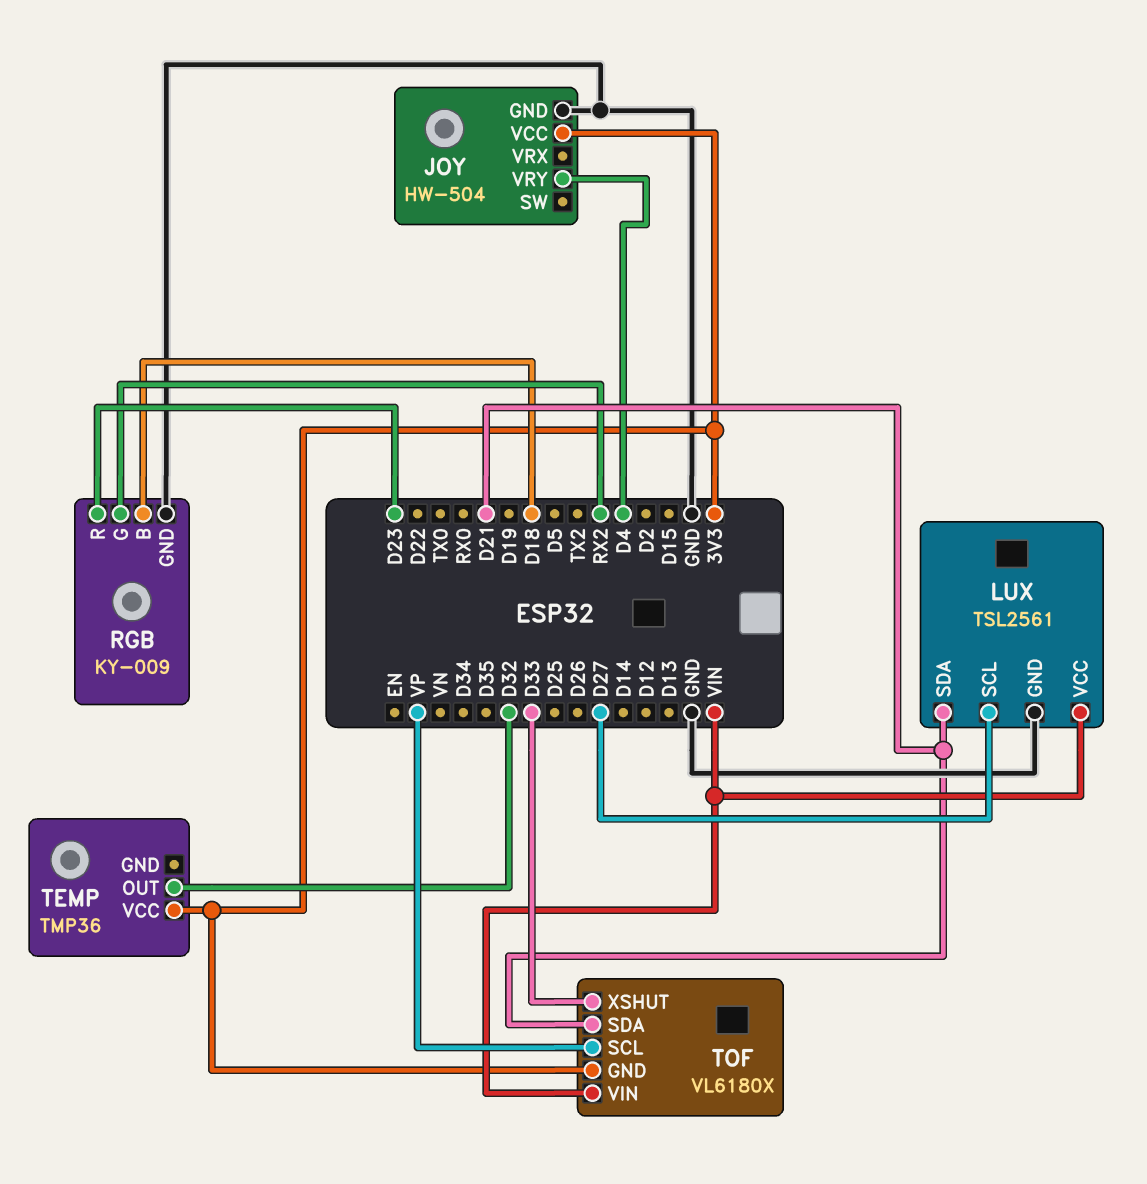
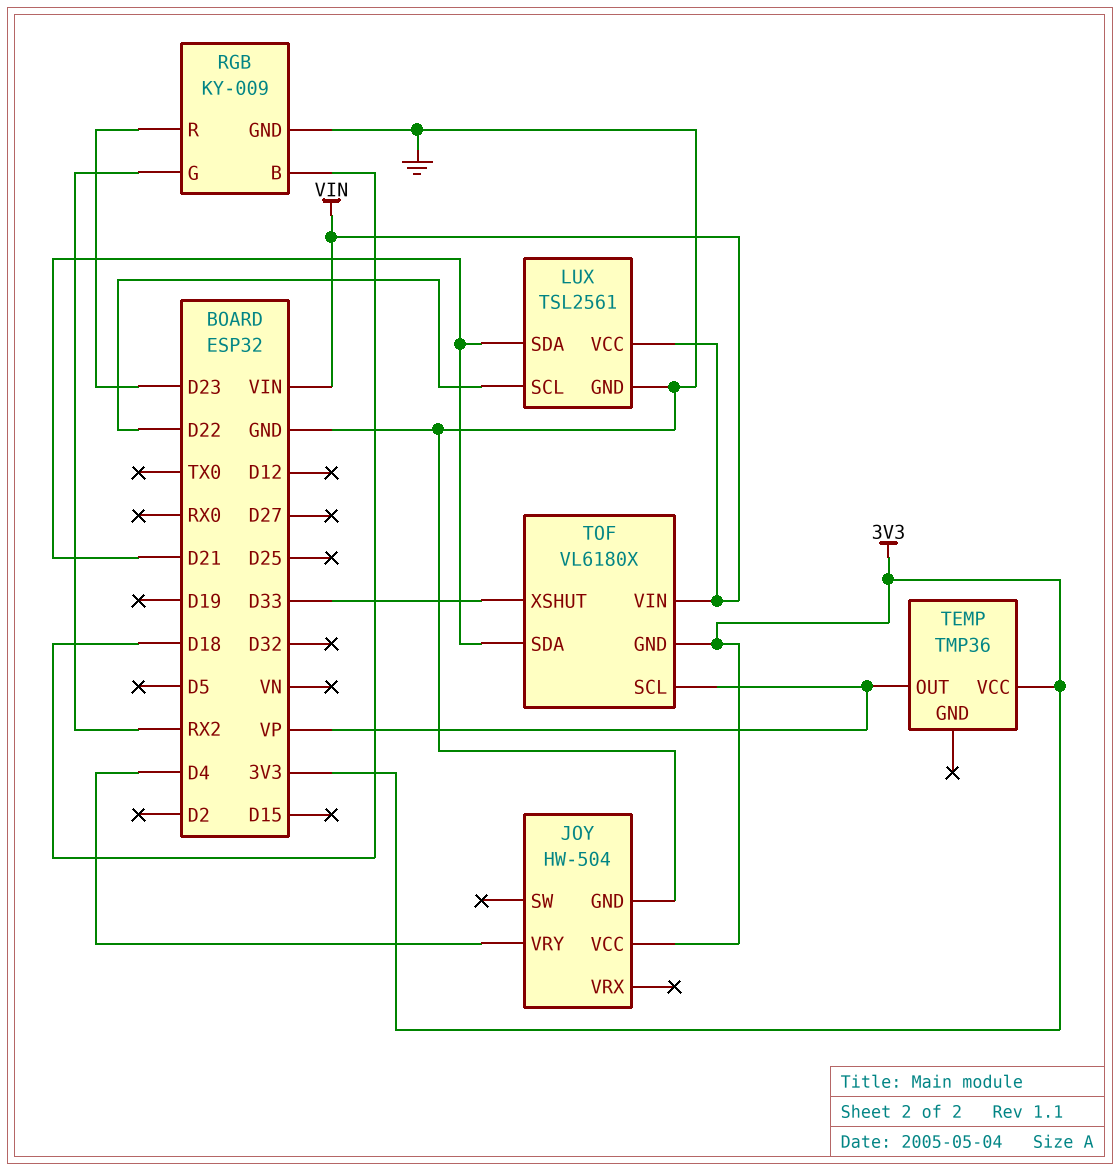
LUX pin SCL: D27 -> D22
TEMP pin OUT: D32 -> VP

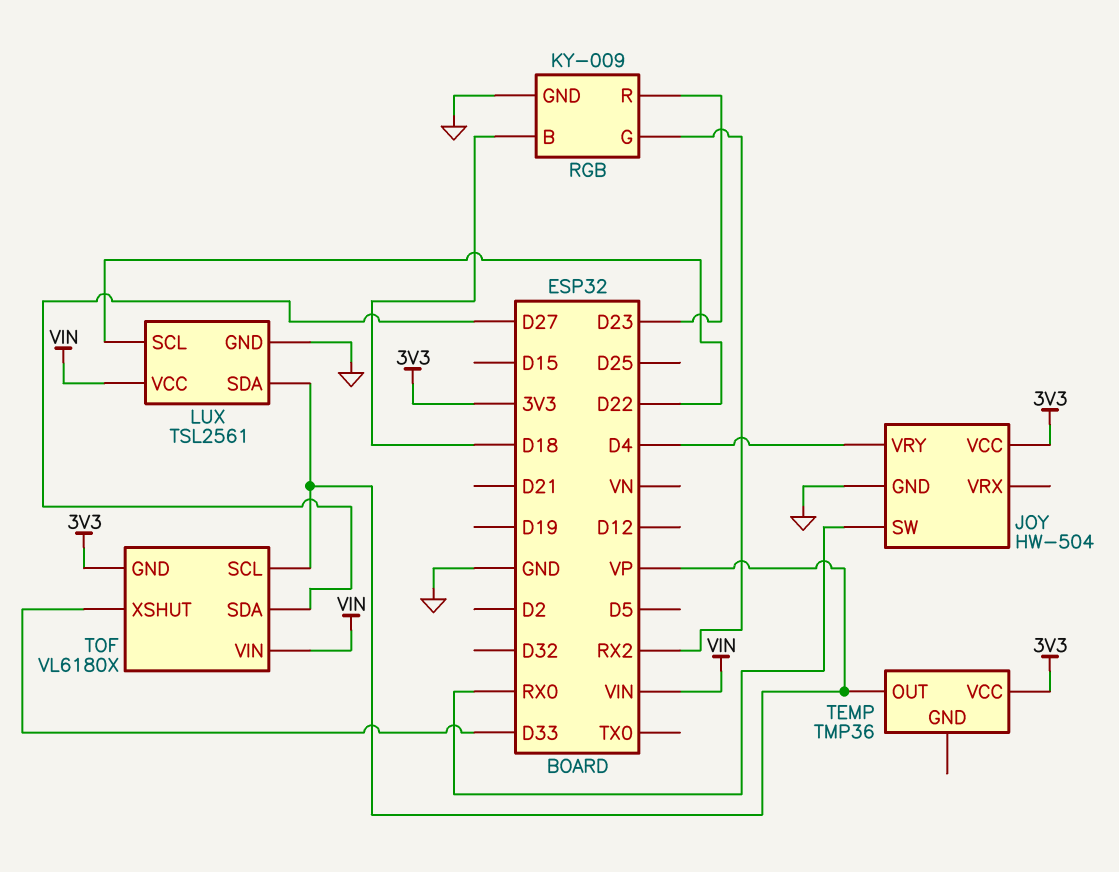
JOY pin SW: none -> RX0
LUX pin SDA: D21 -> VP
TOF pin SDA: D21 -> D27

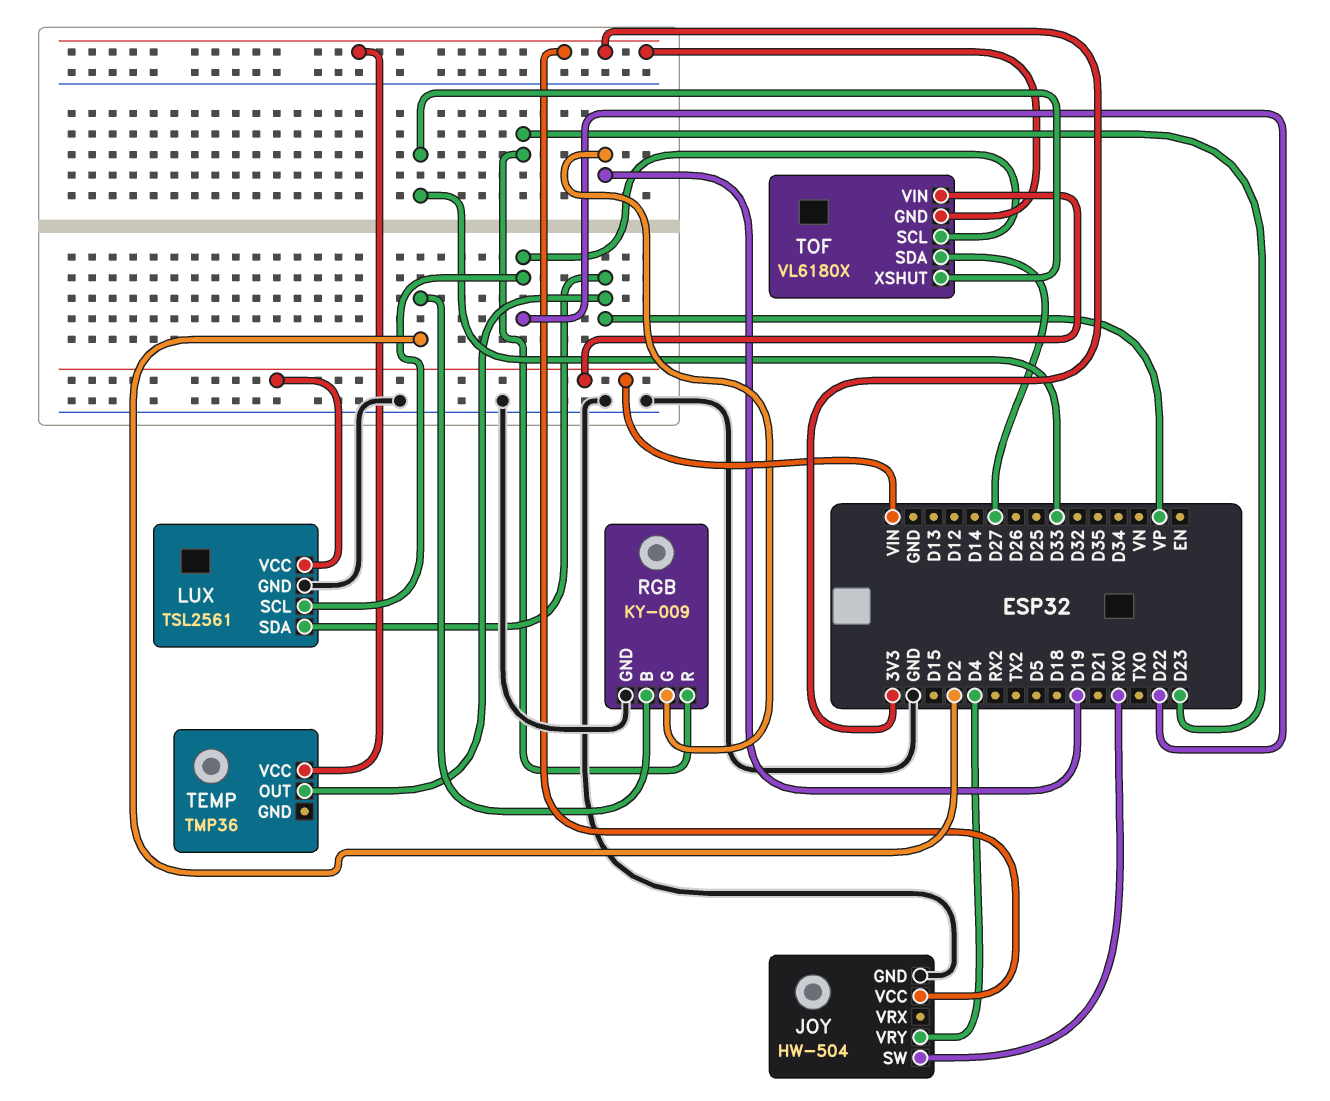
RGB pin B: D18 -> D2
RGB pin G: RX2 -> D19
TOF pin SCL: VP -> D22

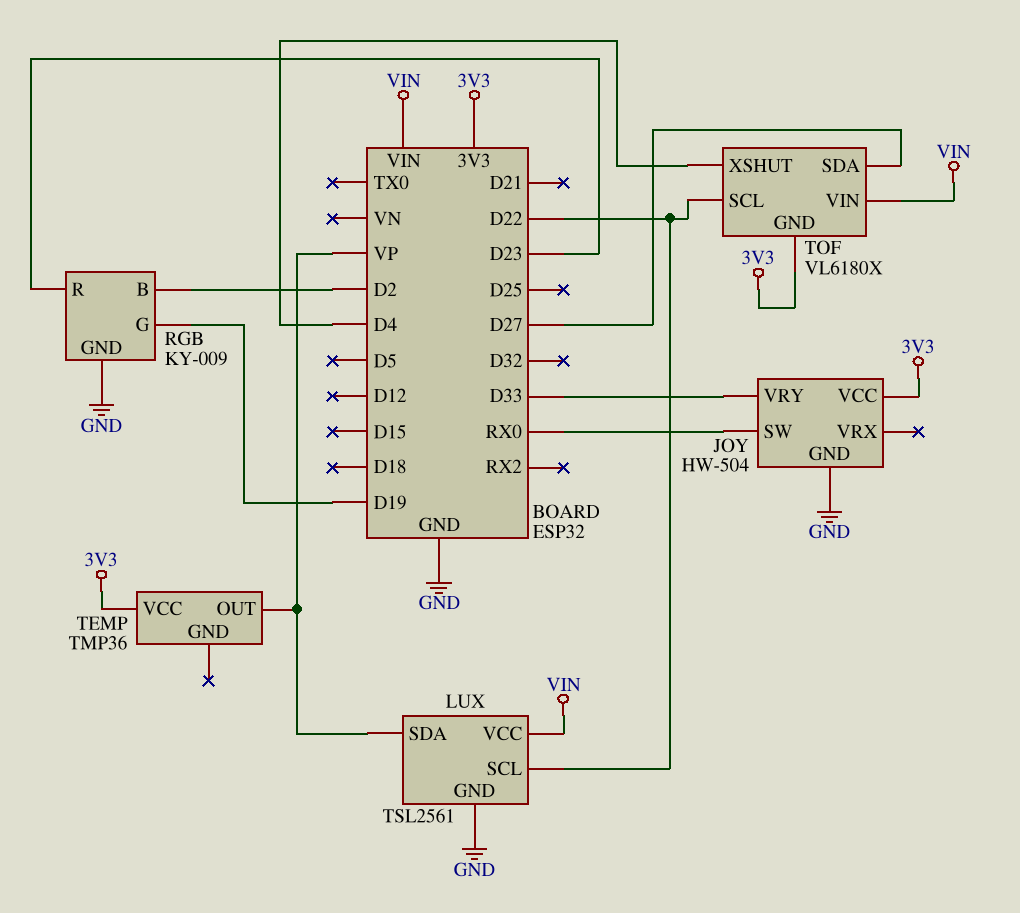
JOY pin VRY: D4 -> D33
TOF pin XSHUT: D33 -> D4

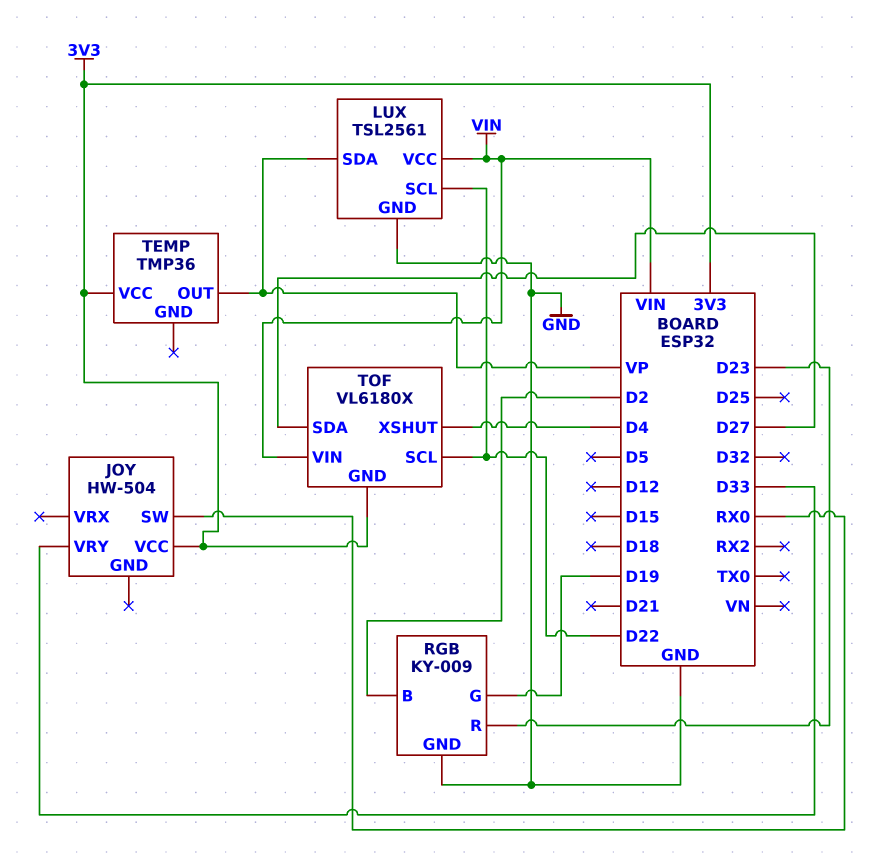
JOY pin GND: GND -> none

